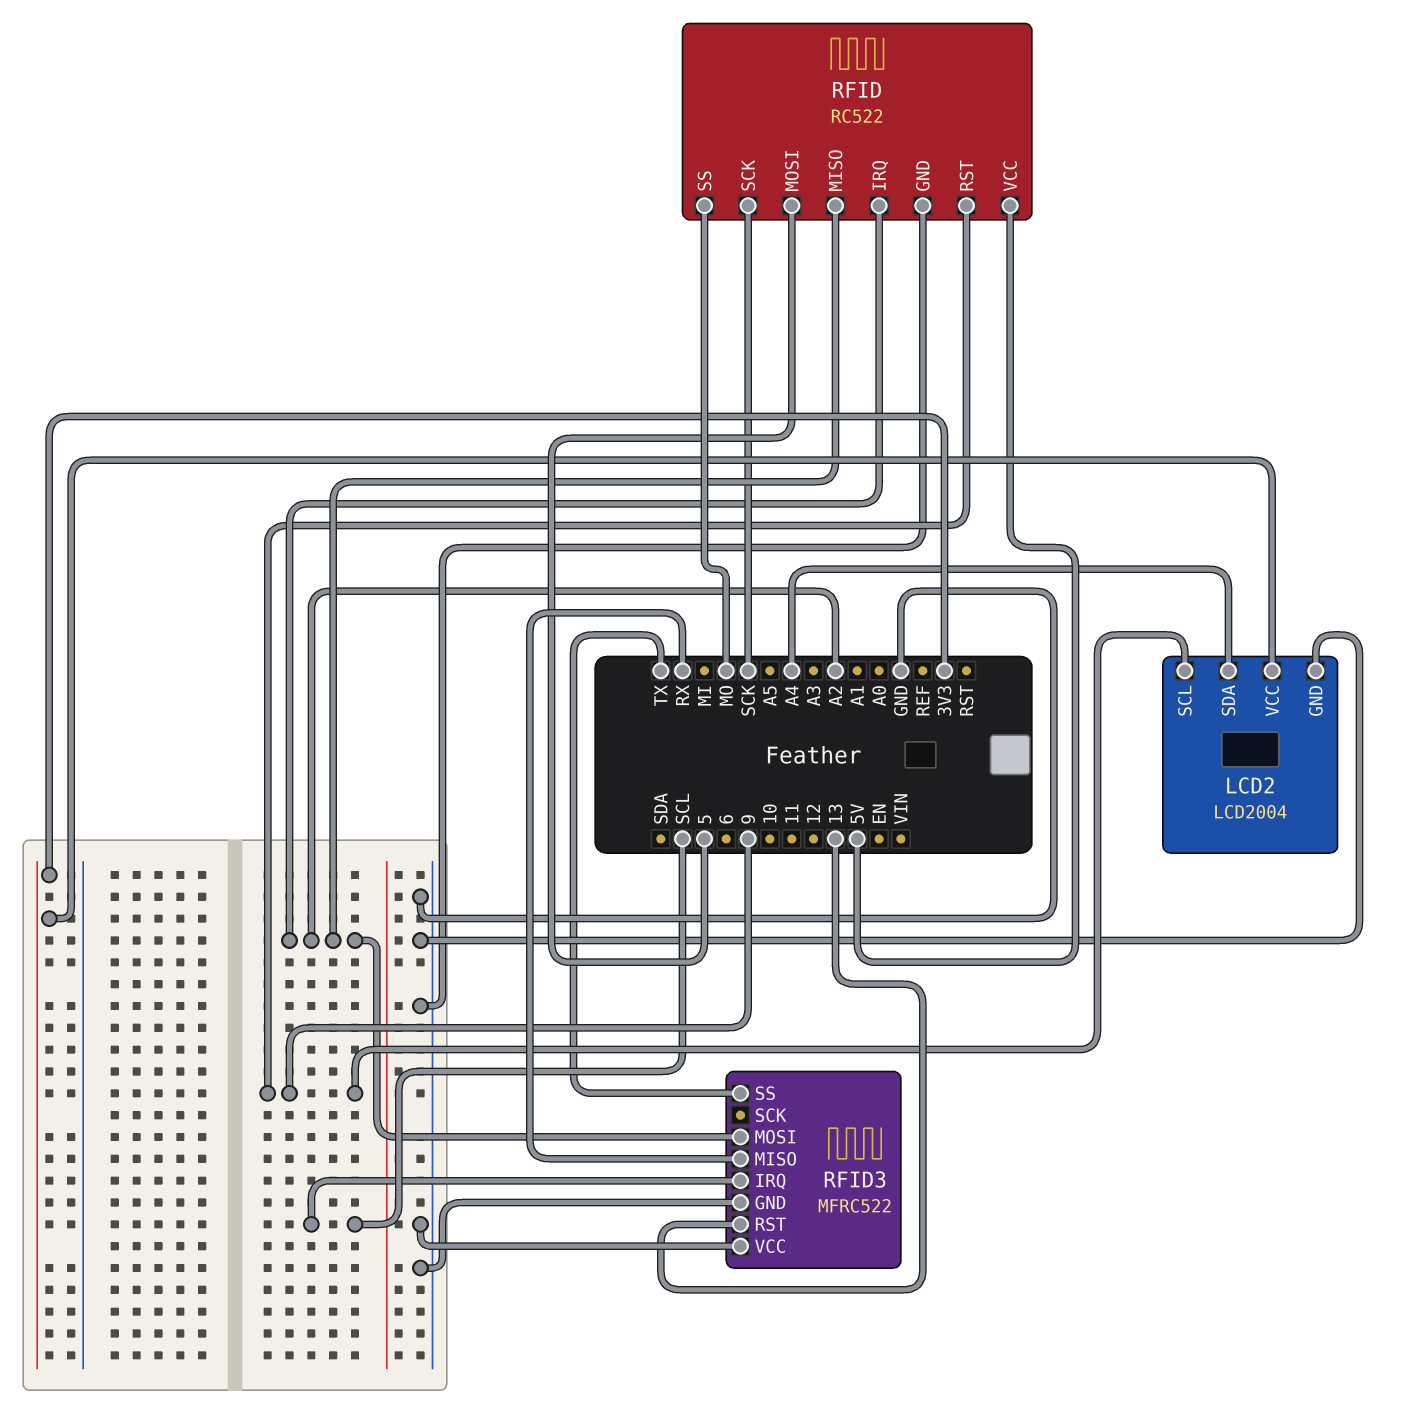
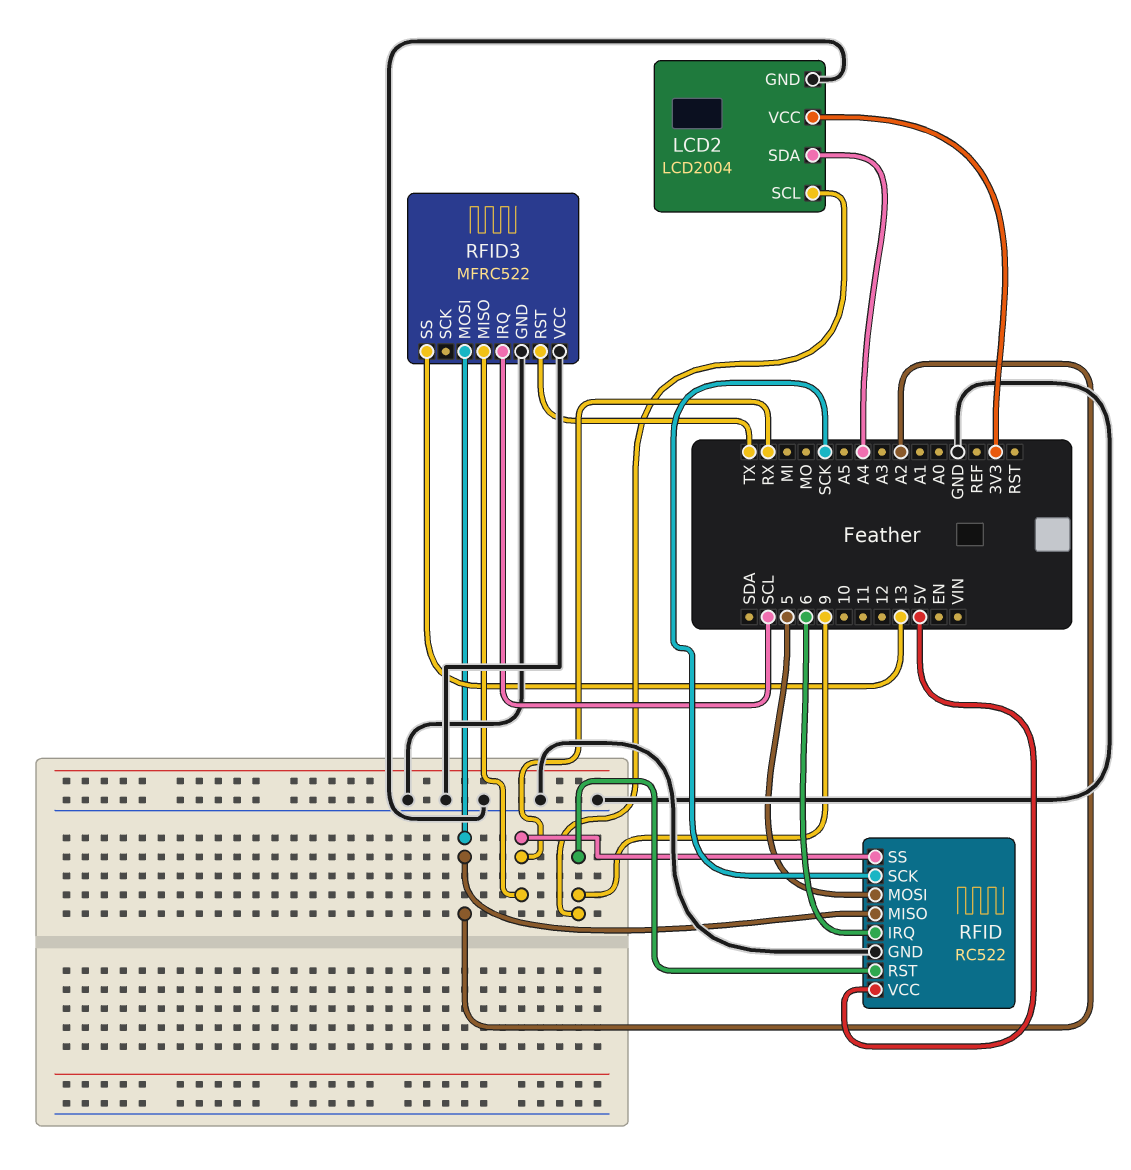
RFID pin IRQ: A2 -> 6
RFID pin SS: MO -> RX
RFID3 pin RST: 13 -> TX
RFID3 pin SS: TX -> 13

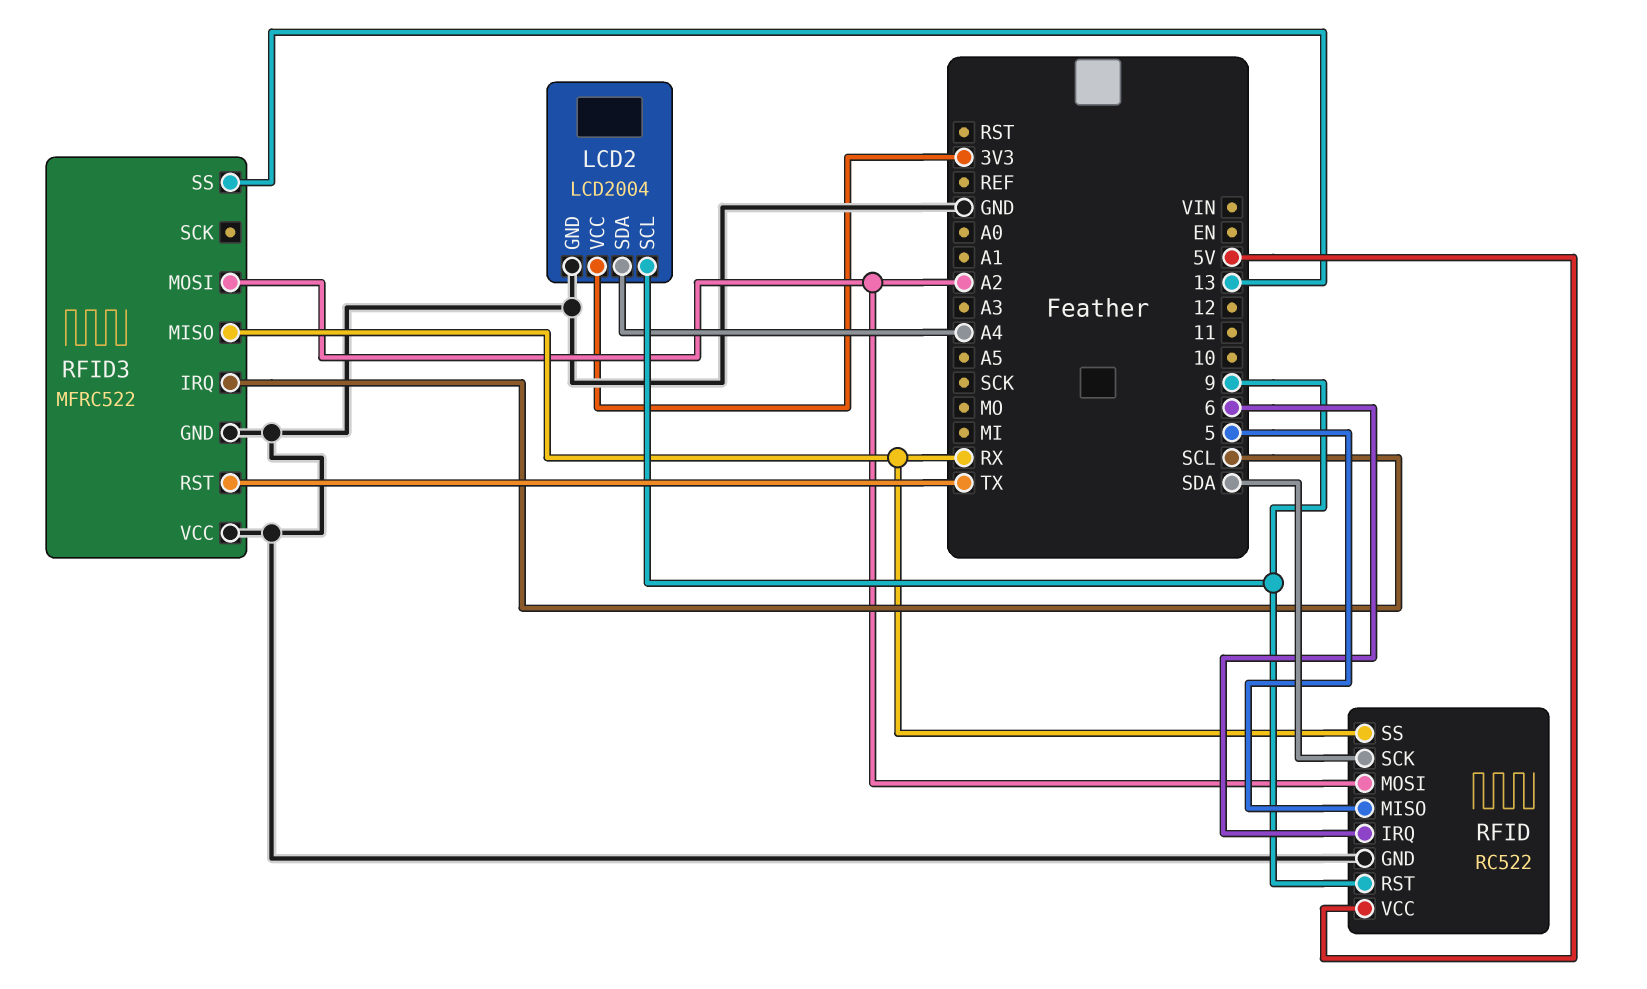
RFID pin MISO: A2 -> 5
RFID pin MOSI: 5 -> A2
RFID pin SCK: SCK -> SDA

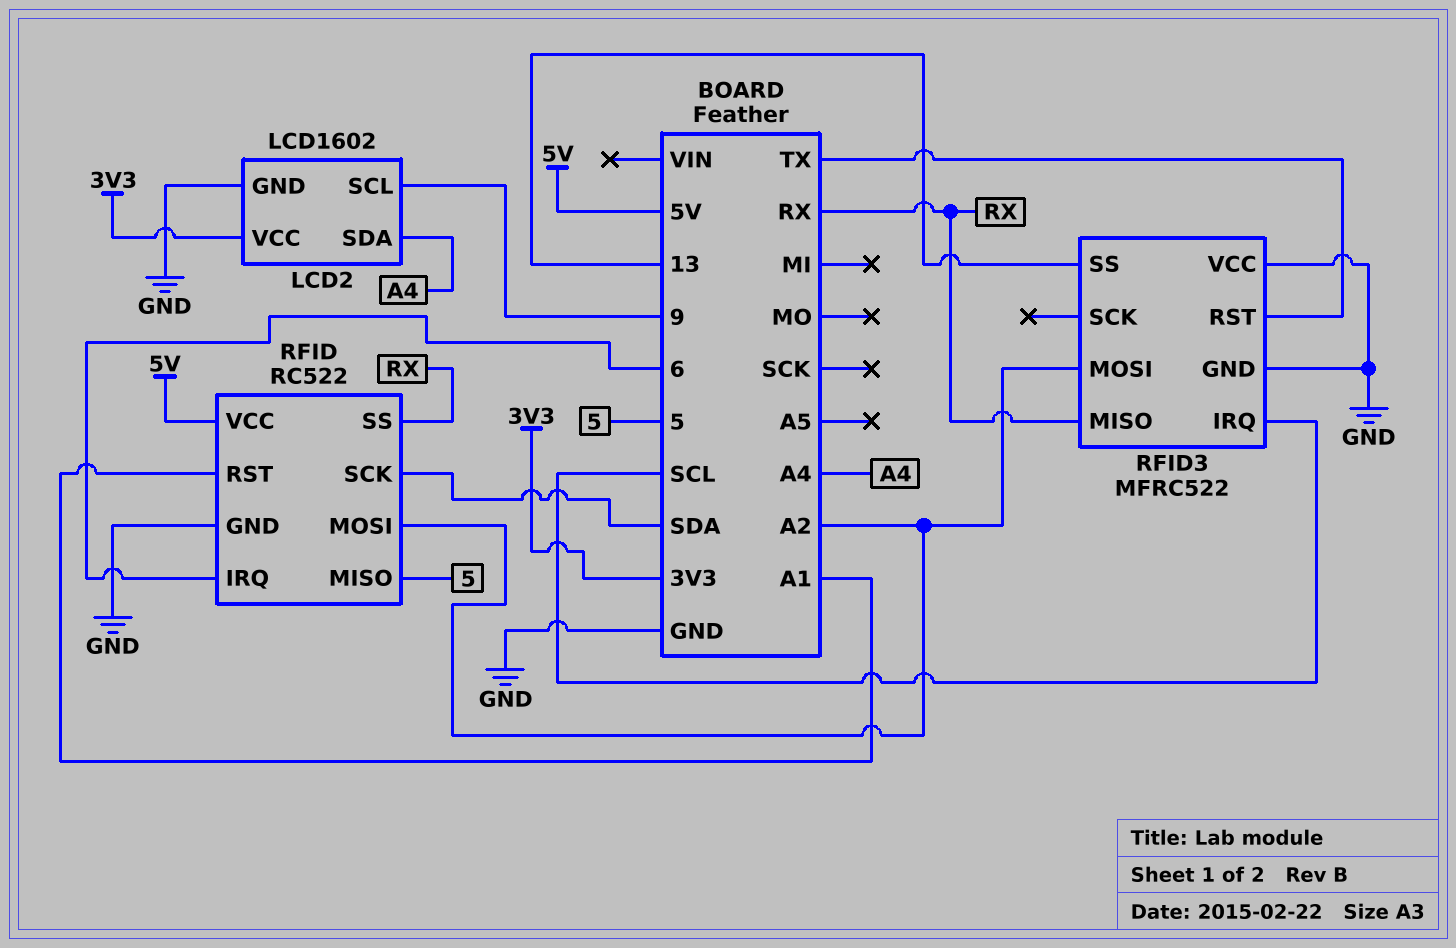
LCD2: LCD2004 -> LCD1602
RFID pin RST: 9 -> A1

